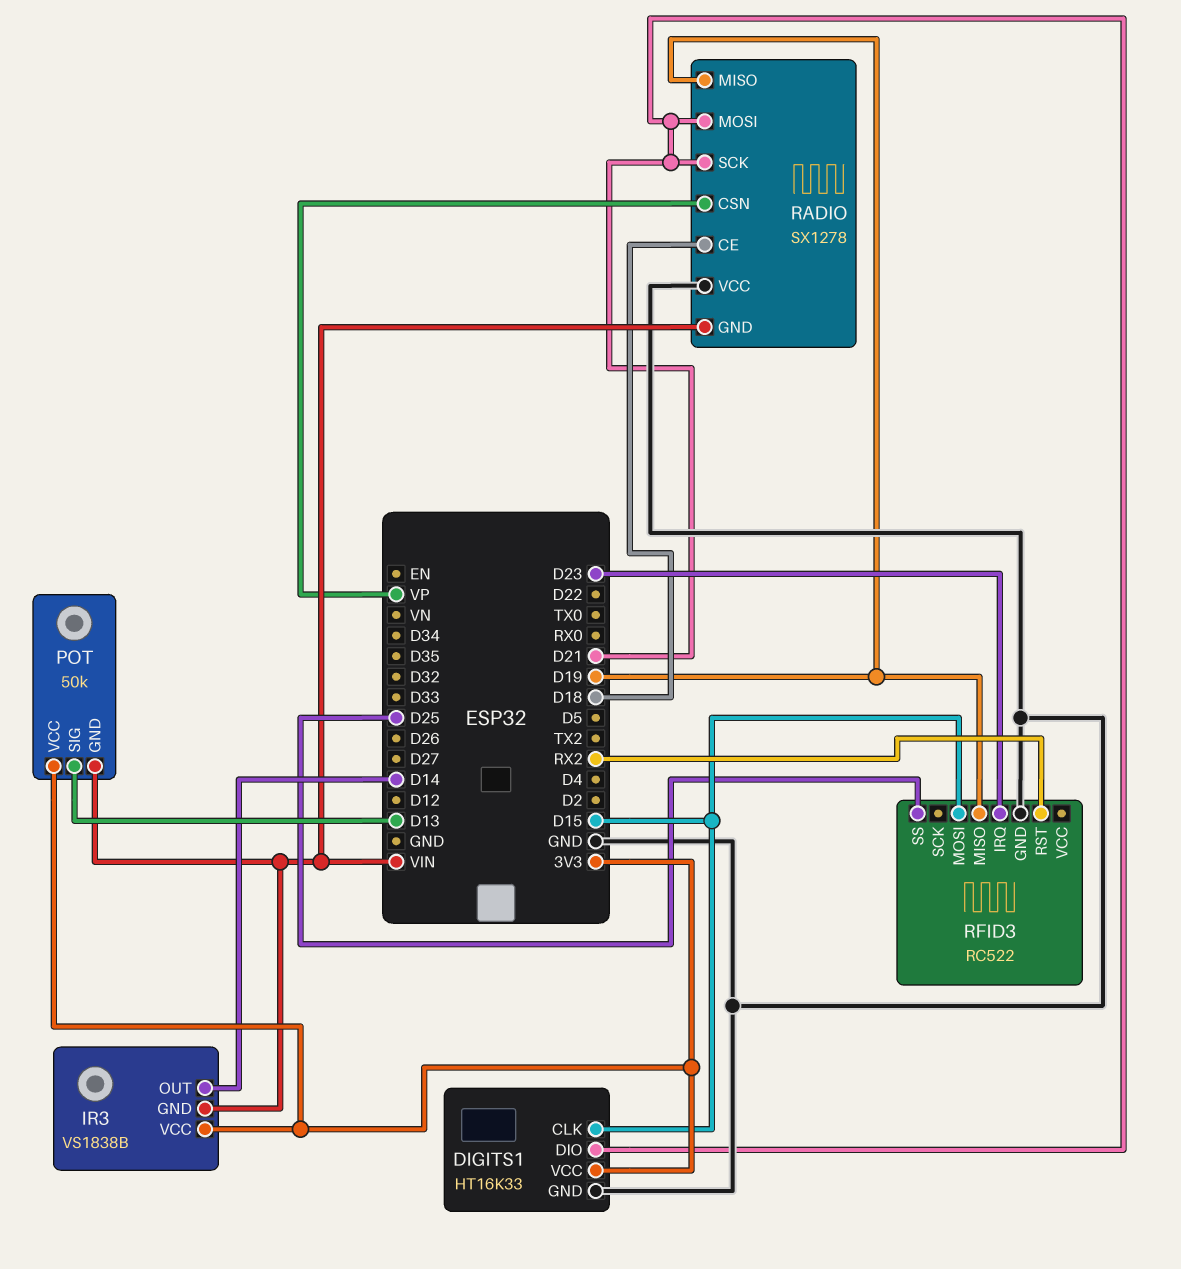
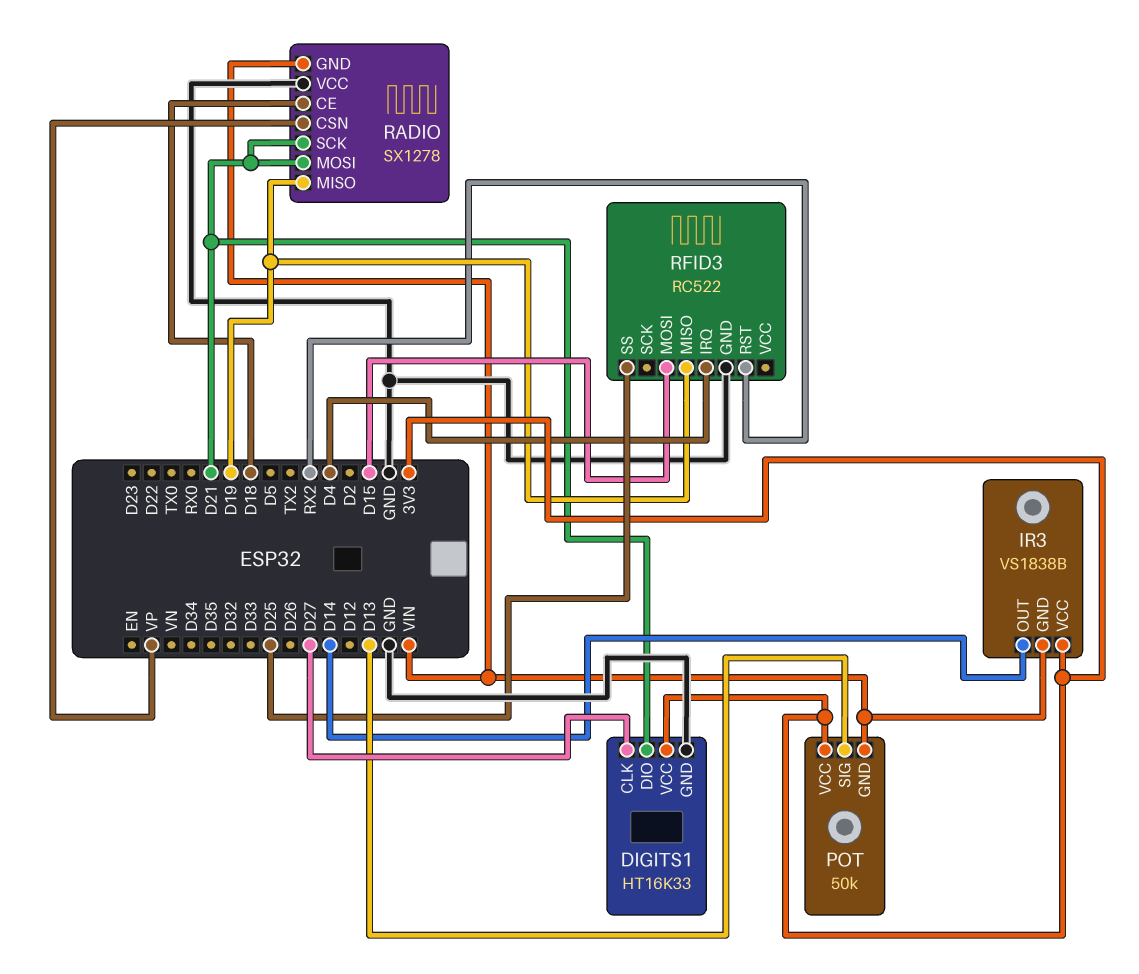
DIGITS1 pin CLK: D15 -> D27
RFID3 pin IRQ: D23 -> D4

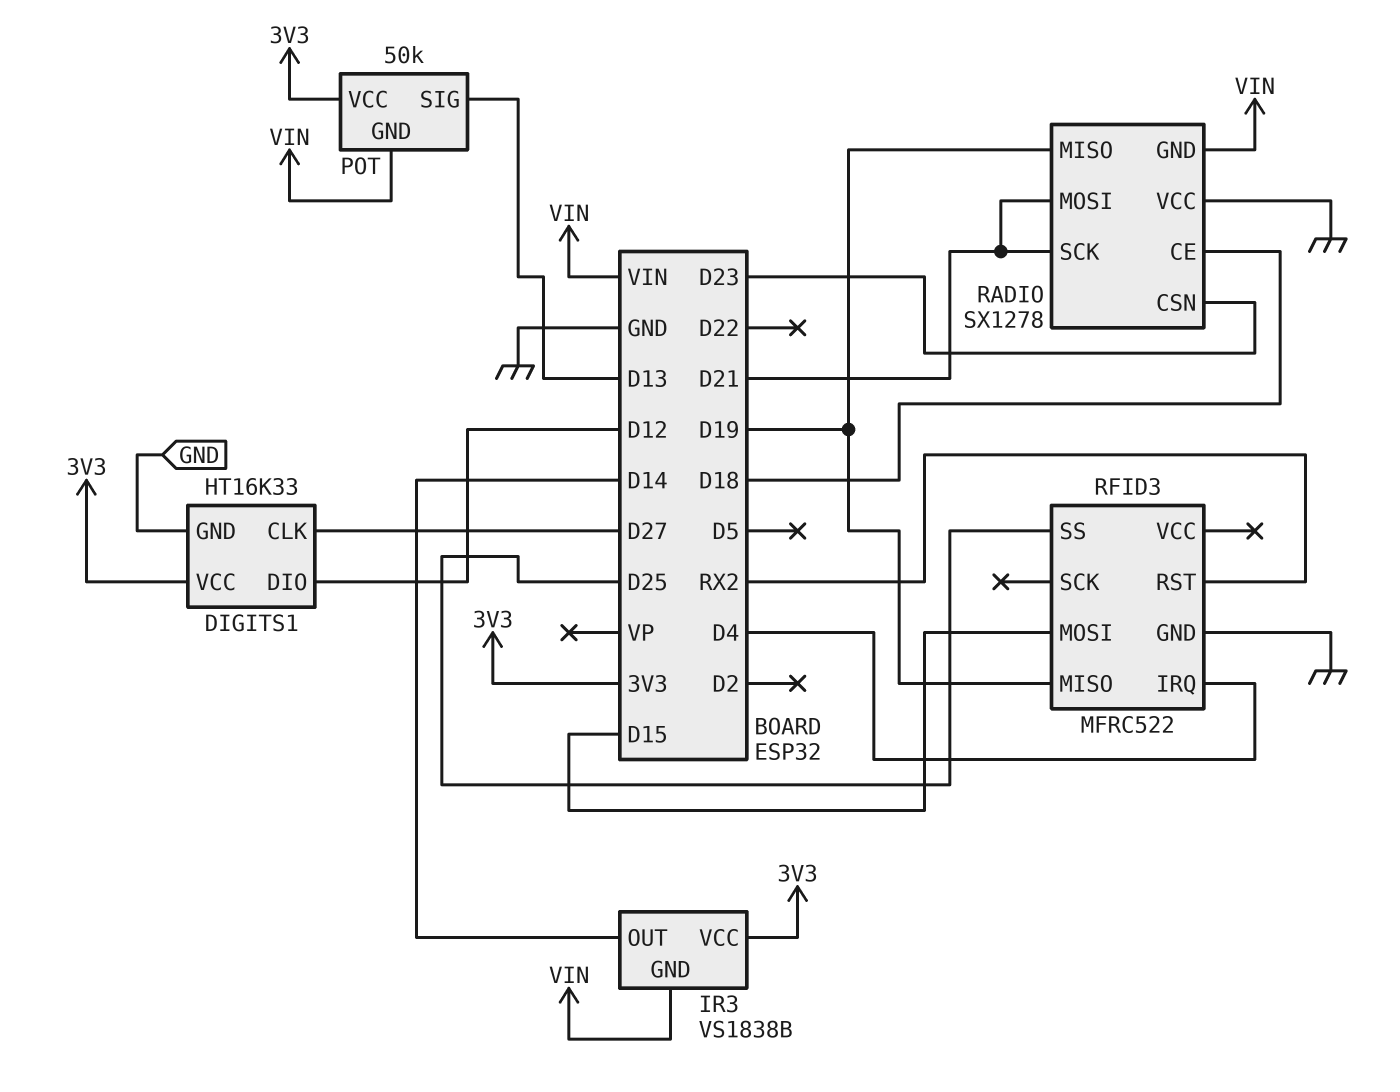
DIGITS1 pin DIO: D21 -> D12
RADIO pin CSN: VP -> D23
RFID3: RC522 -> MFRC522

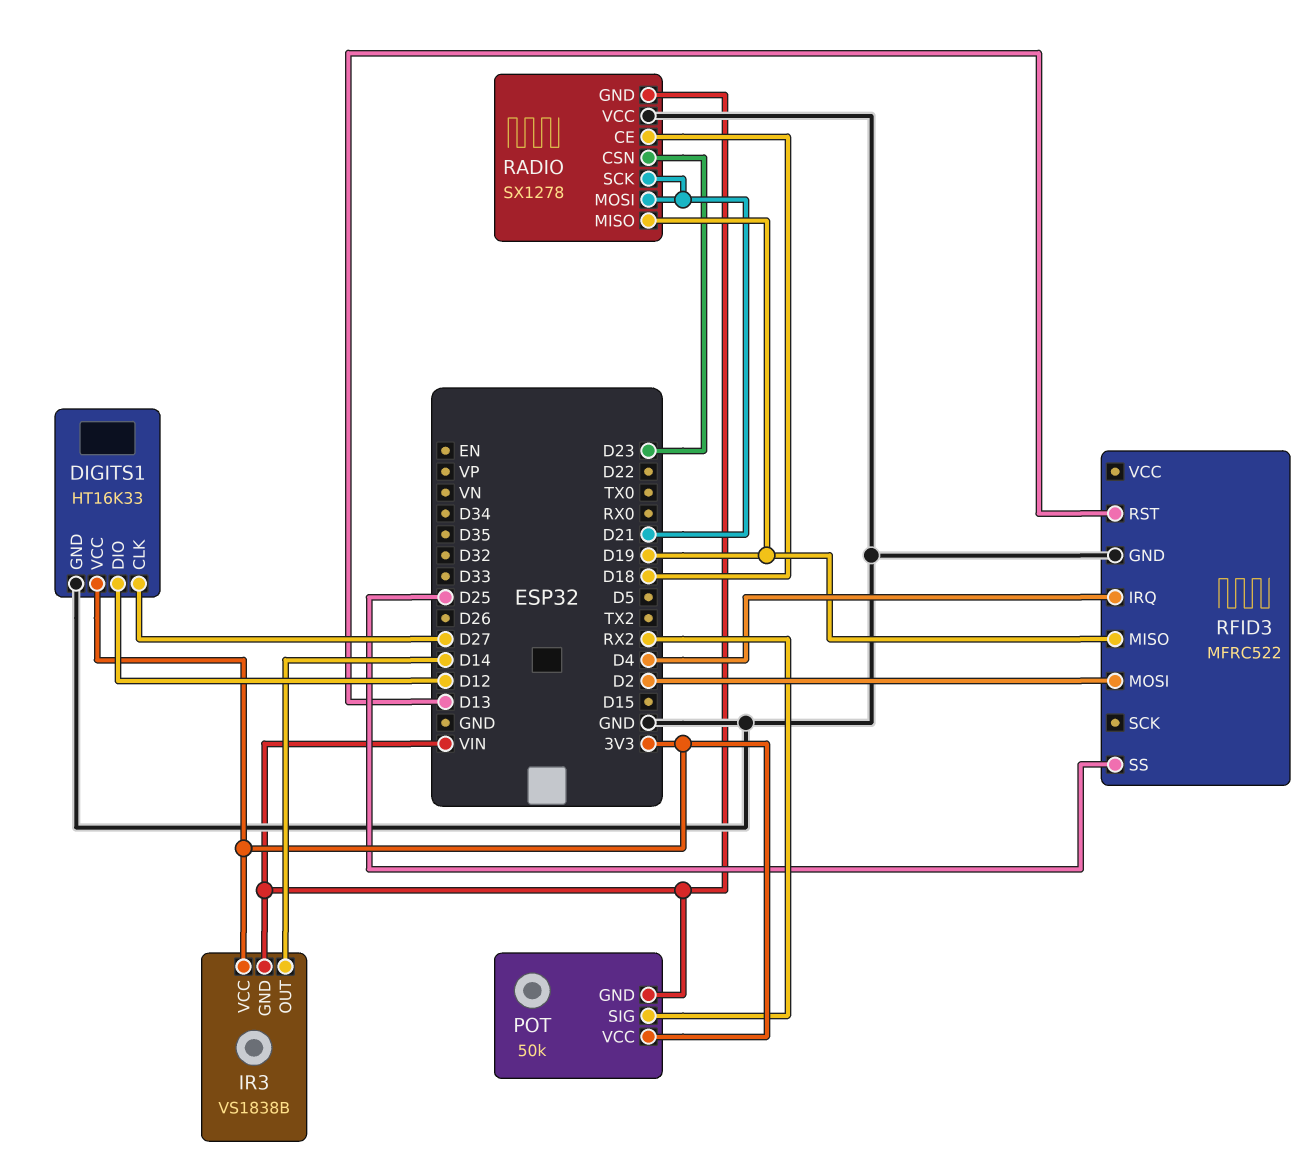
POT pin SIG: D13 -> RX2
RFID3 pin MOSI: D15 -> D2
RFID3 pin RST: RX2 -> D13

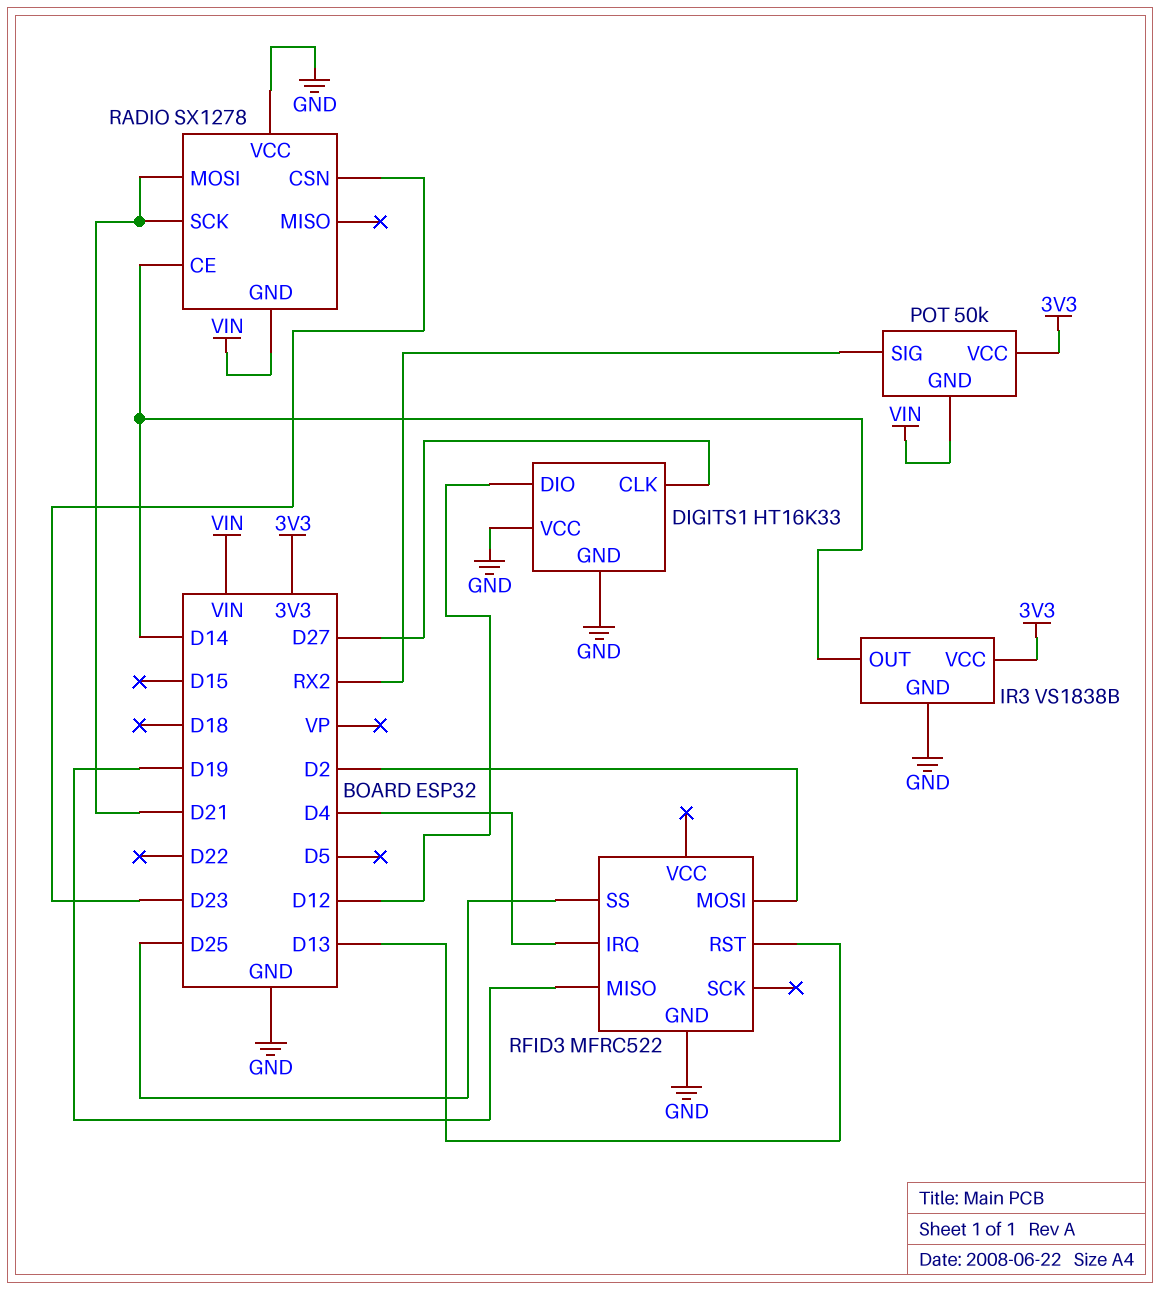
DIGITS1 pin VCC: 3V3 -> GND
IR3 pin GND: VIN -> GND
RADIO pin CE: D18 -> D14
RADIO pin MISO: D19 -> none

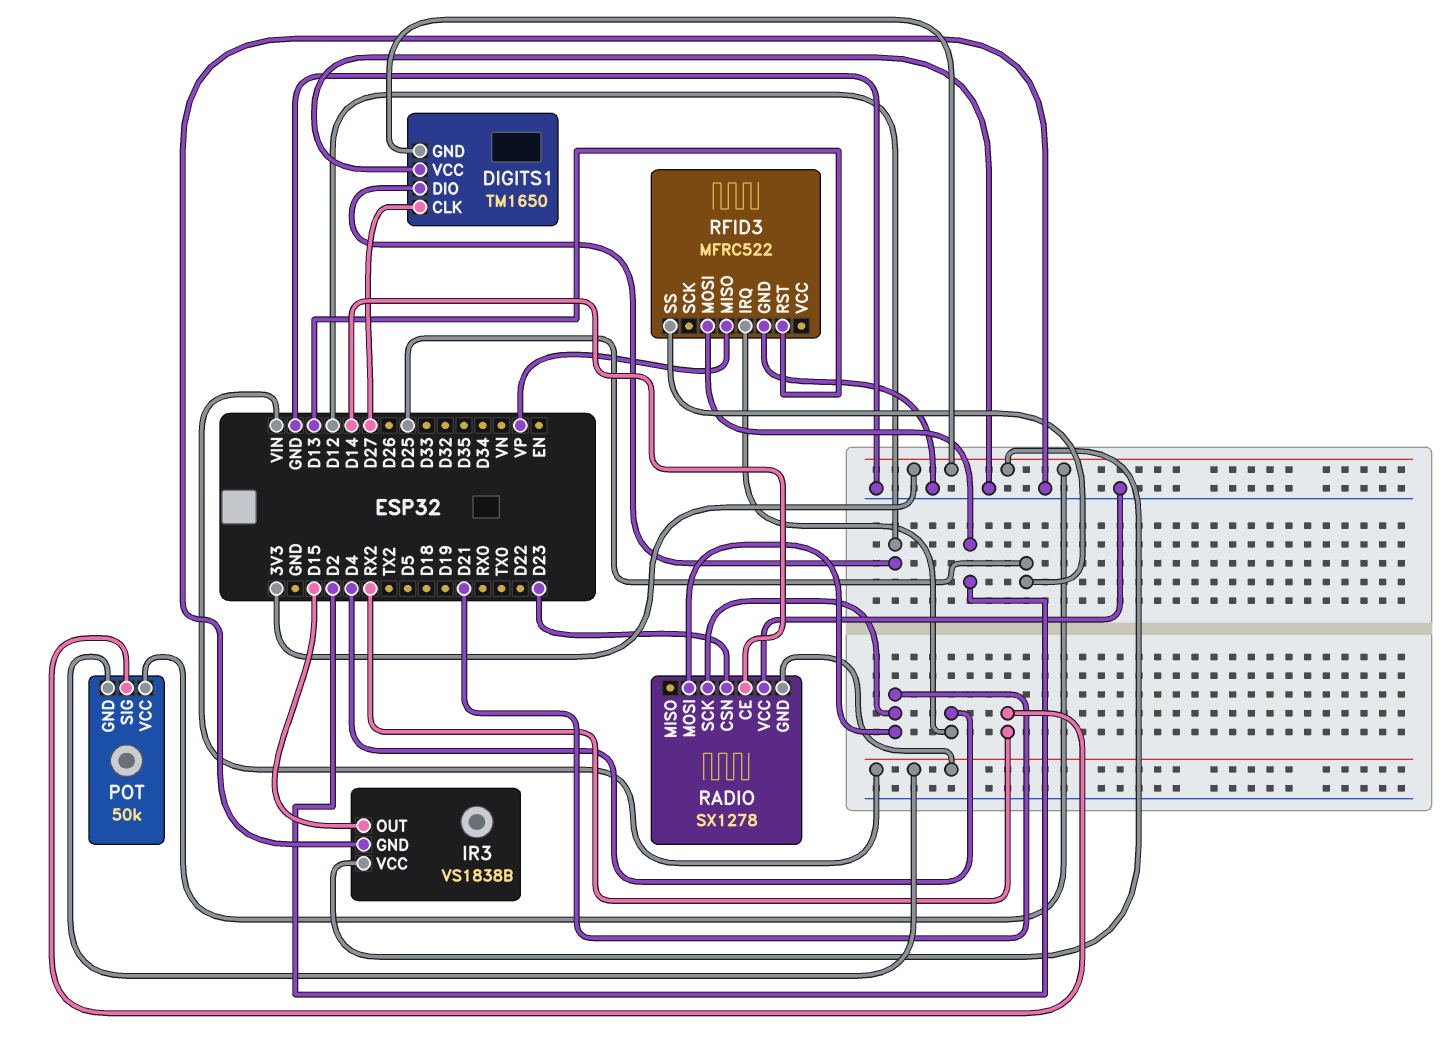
DIGITS1: HT16K33 -> TM1650
DIGITS1 pin GND: GND -> 3V3
IR3 pin OUT: D14 -> D15
RFID3 pin MISO: D19 -> VP

